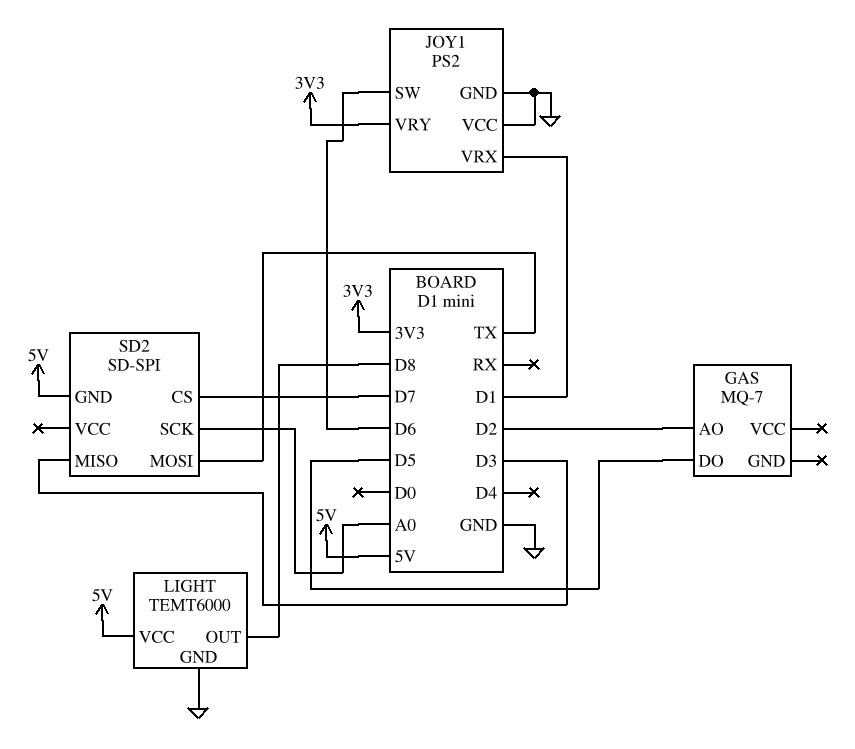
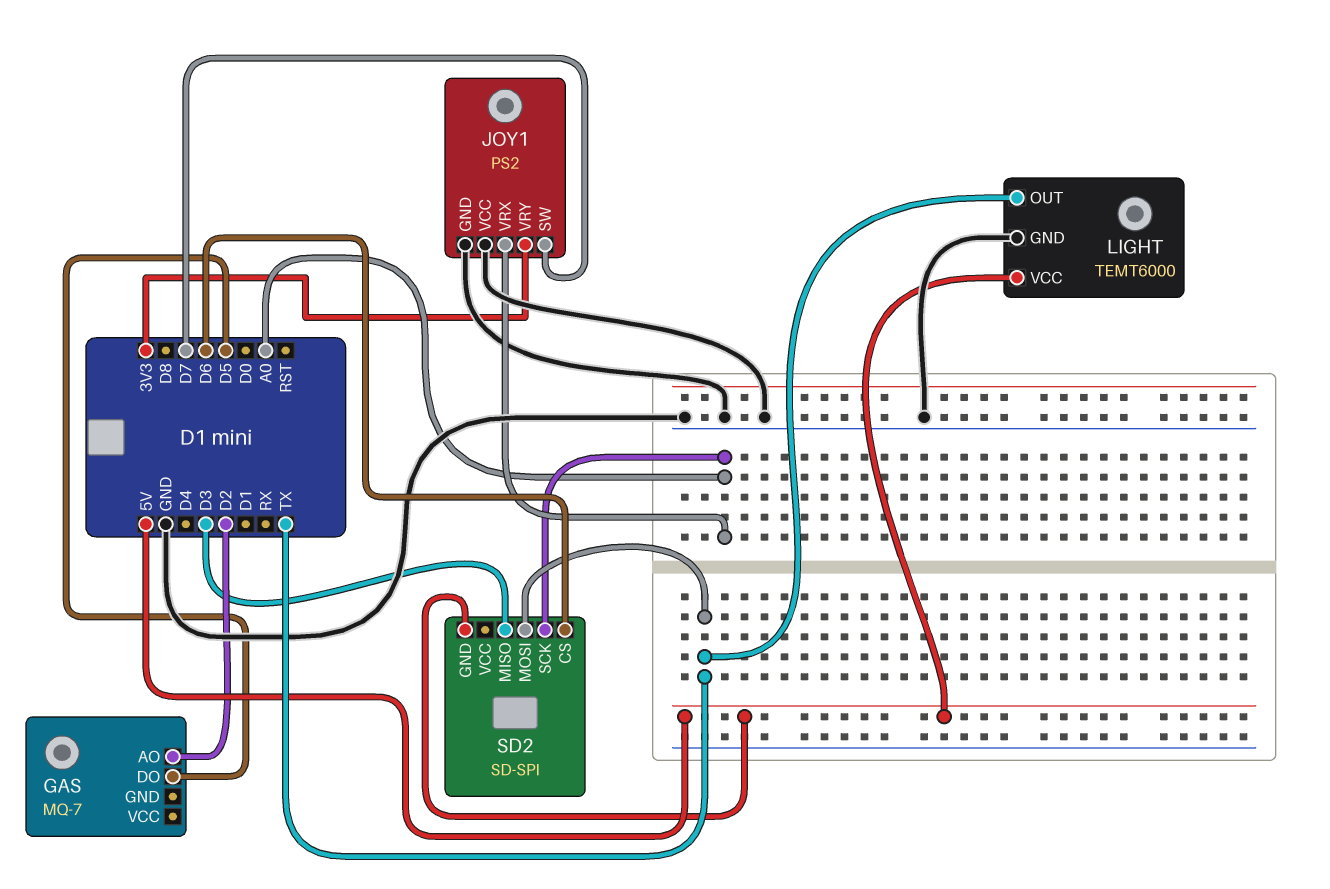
JOY1 pin SW: D6 -> D7
JOY1 pin VRX: D1 -> A0
LIGHT pin OUT: D8 -> TX
SD2 pin CS: D7 -> D6

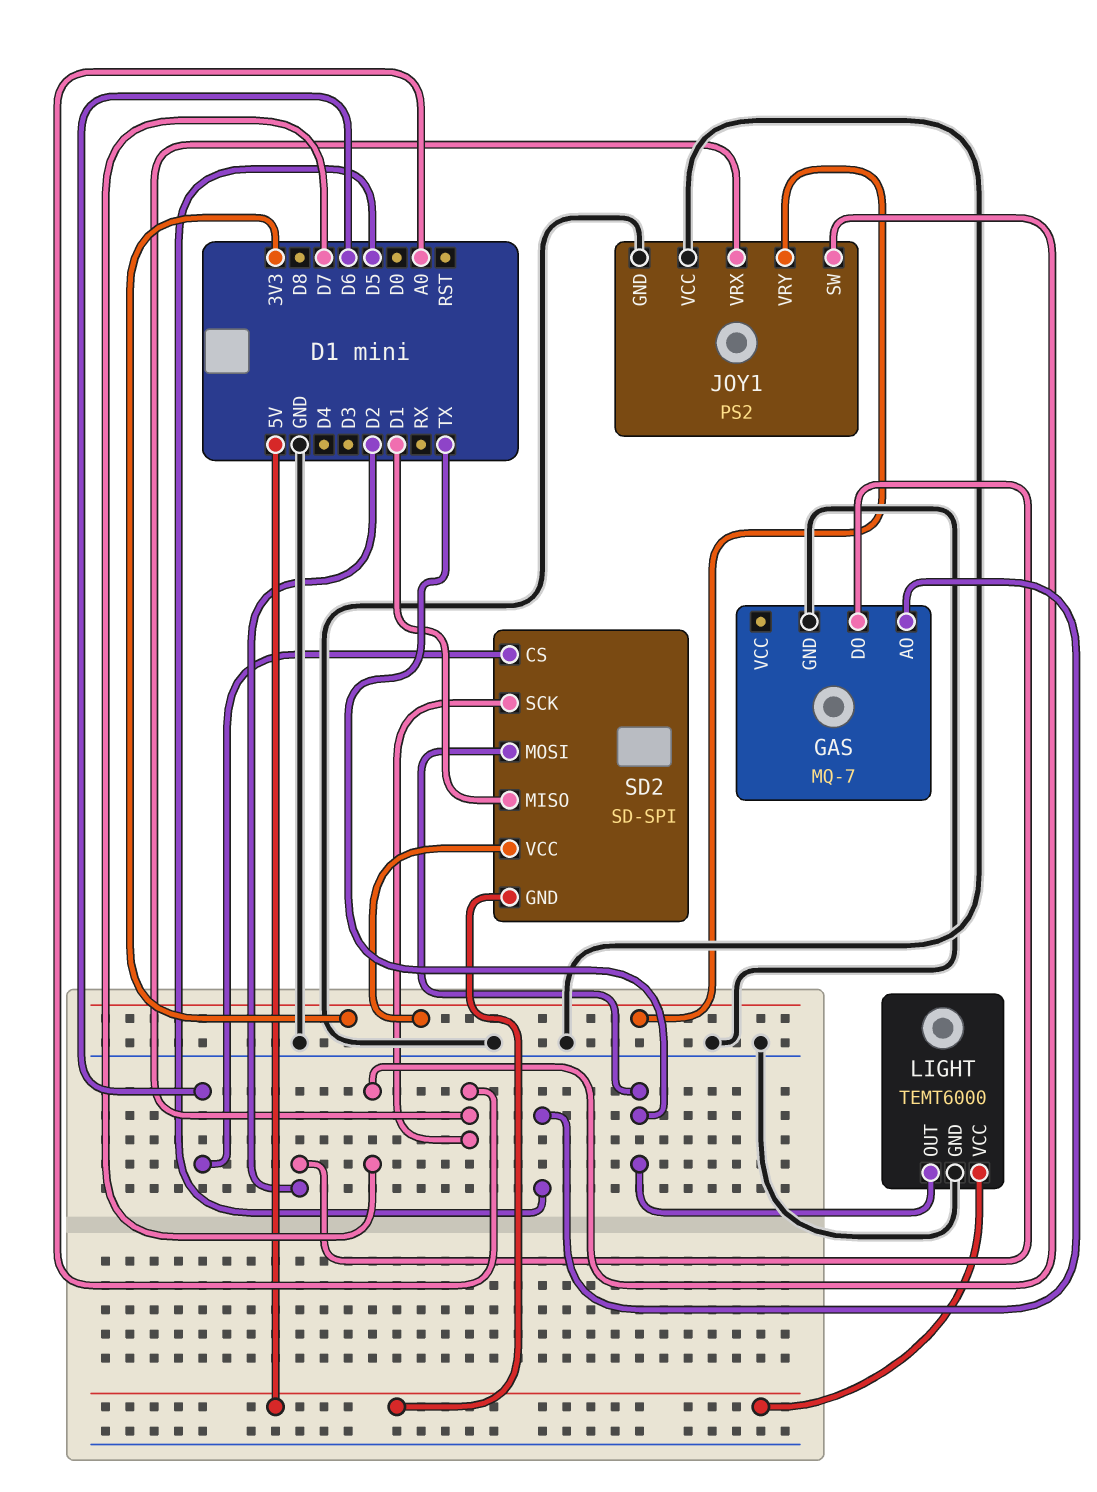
GAS pin AO: D2 -> D5
GAS pin DO: D5 -> D2
GAS pin GND: none -> GND
SD2 pin MISO: D3 -> D1
SD2 pin VCC: none -> 3V3

